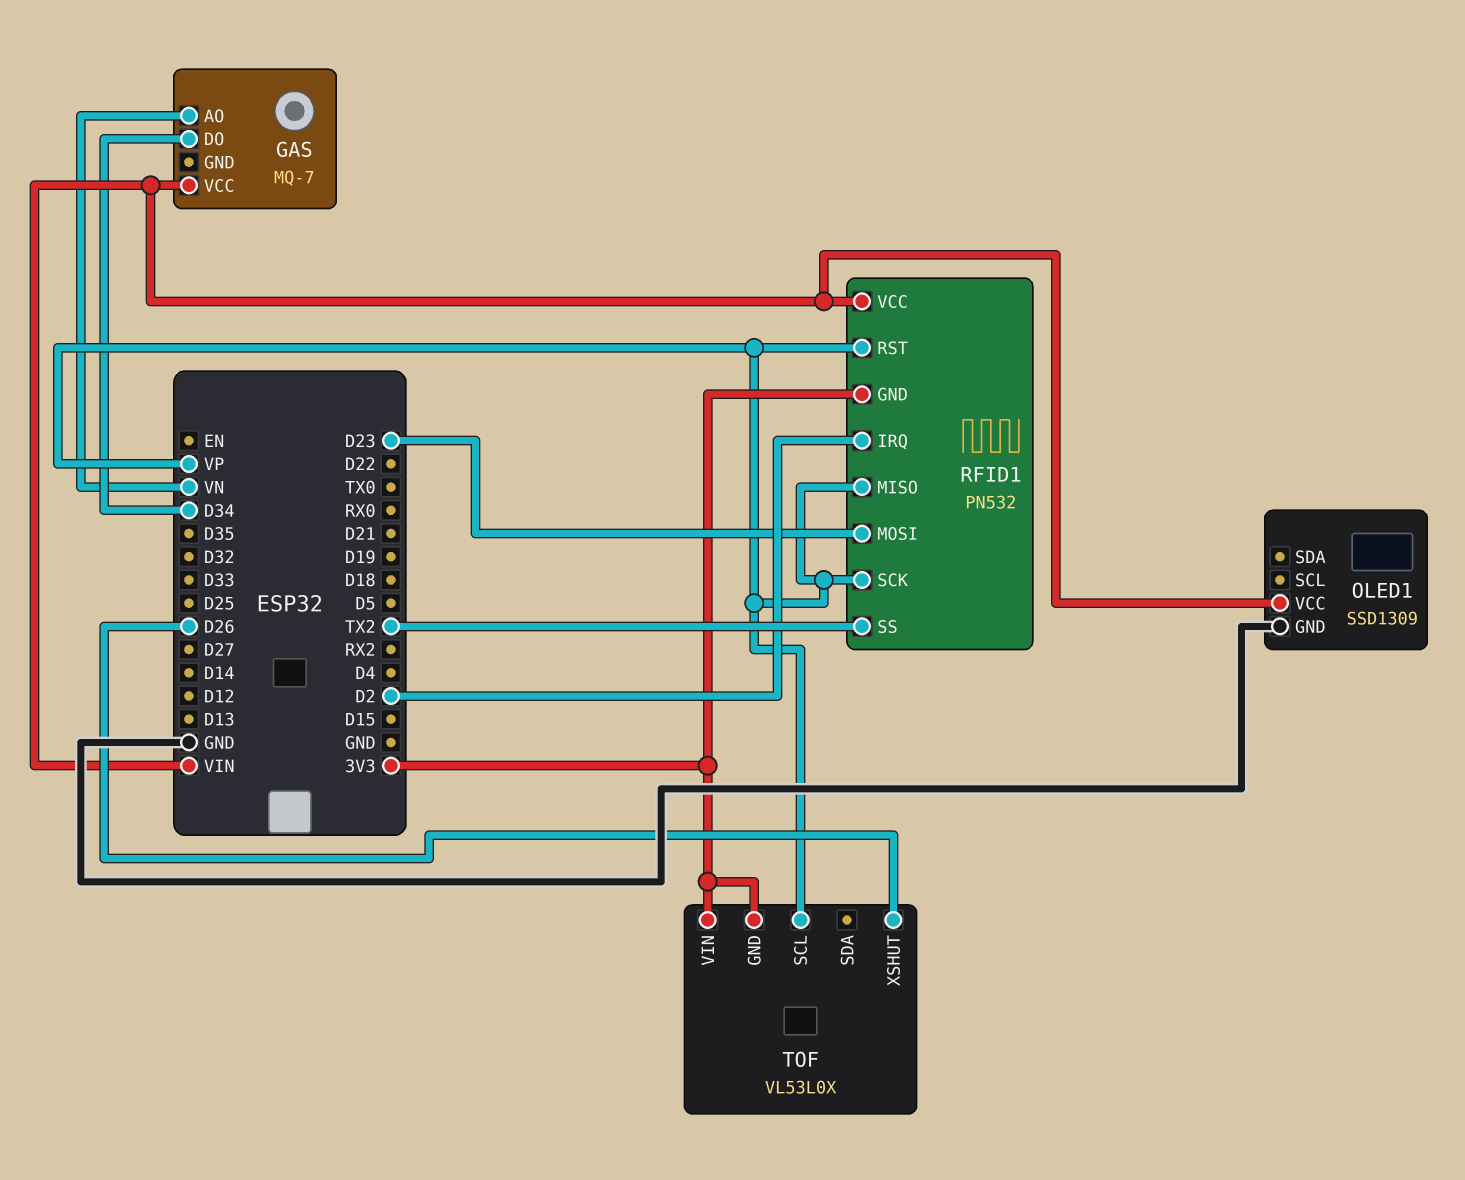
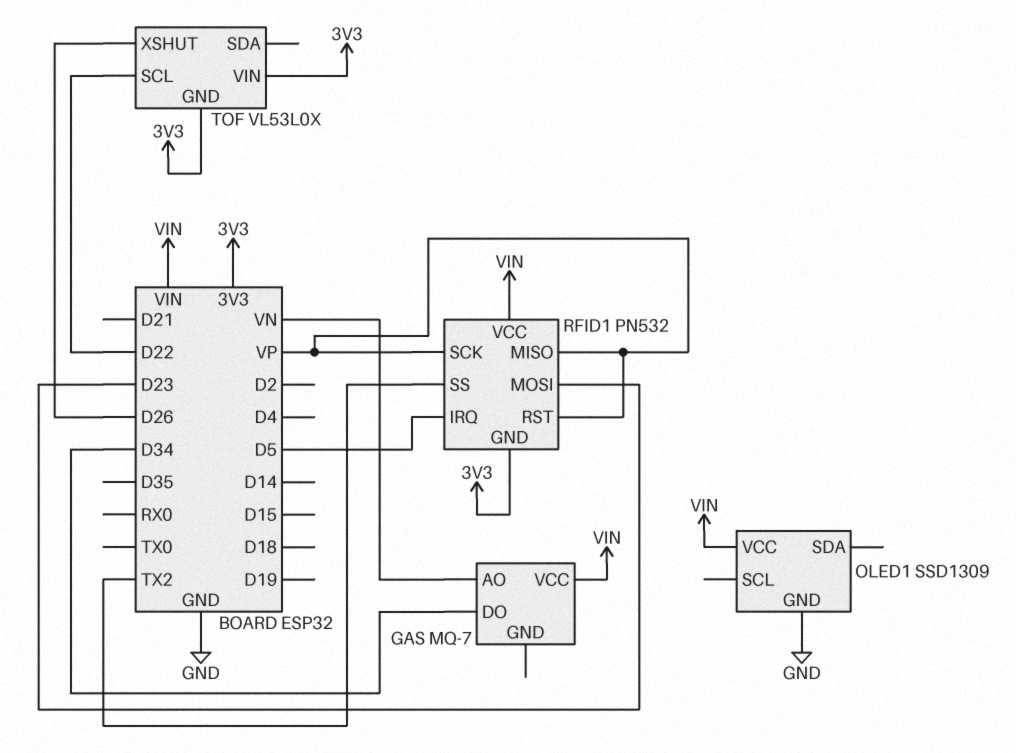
RFID1 pin IRQ: D2 -> D5
TOF pin SCL: VP -> D22

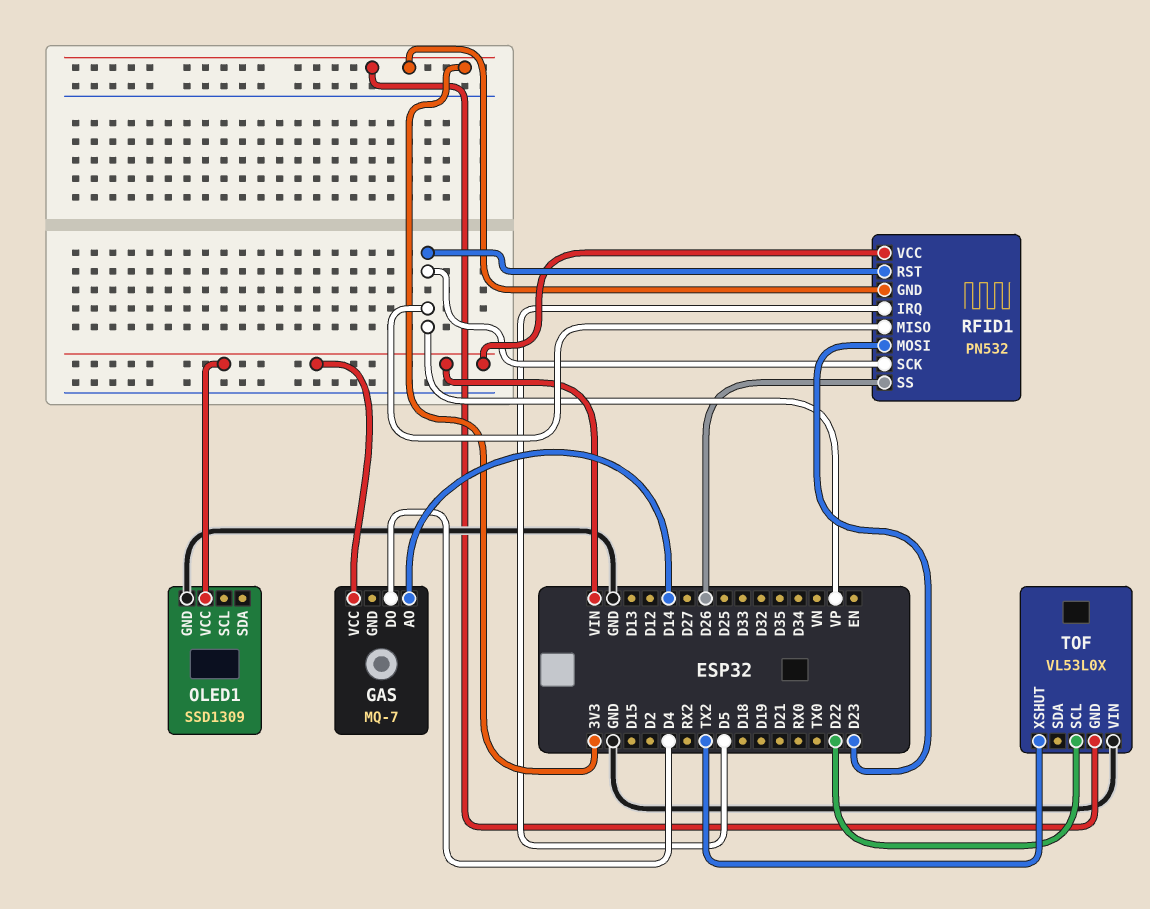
GAS pin AO: VN -> D14
GAS pin DO: D34 -> D4
RFID1 pin SS: TX2 -> D26
TOF pin VIN: 3V3 -> GND
TOF pin XSHUT: D26 -> TX2

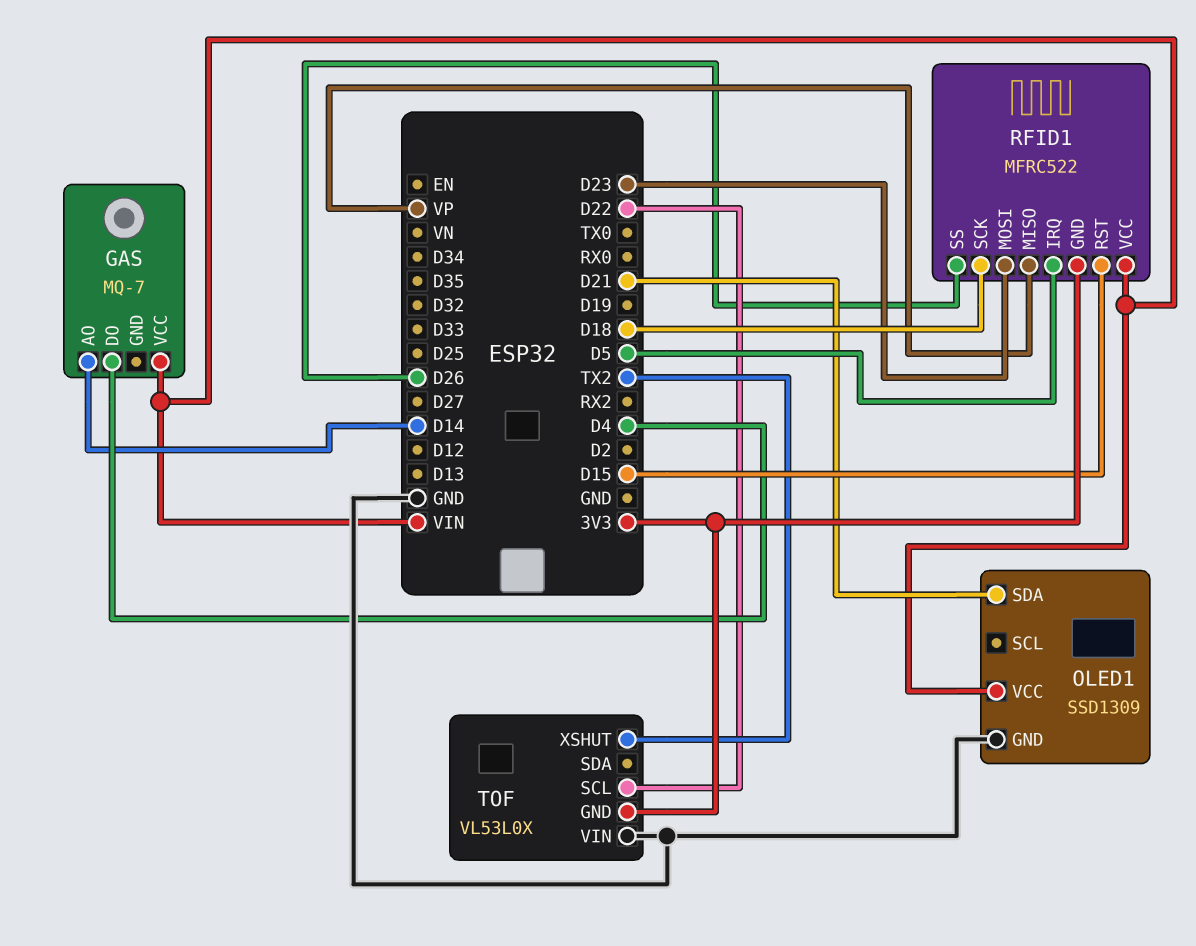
OLED1 pin SDA: none -> D21
RFID1: PN532 -> MFRC522
RFID1 pin RST: VP -> D15
RFID1 pin SCK: VP -> D18

